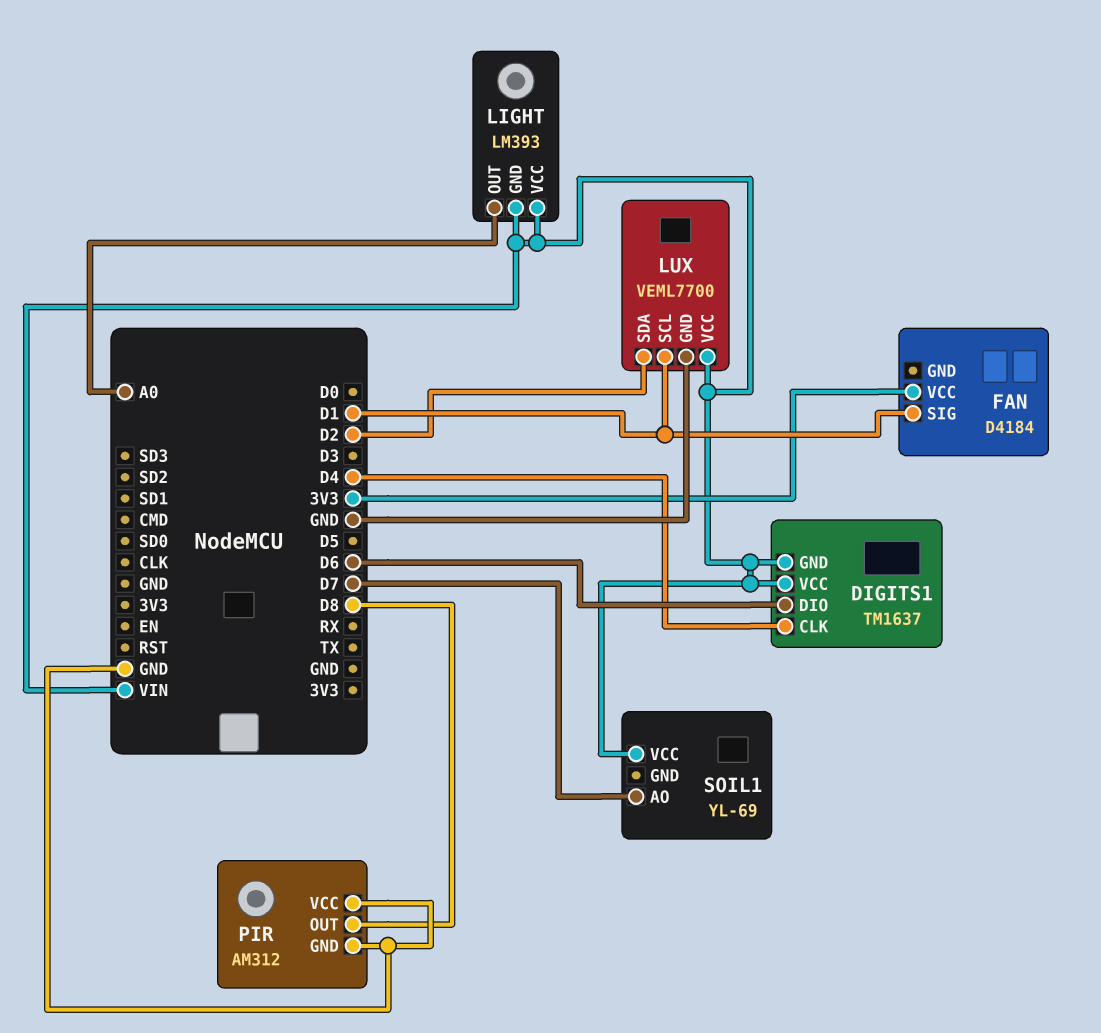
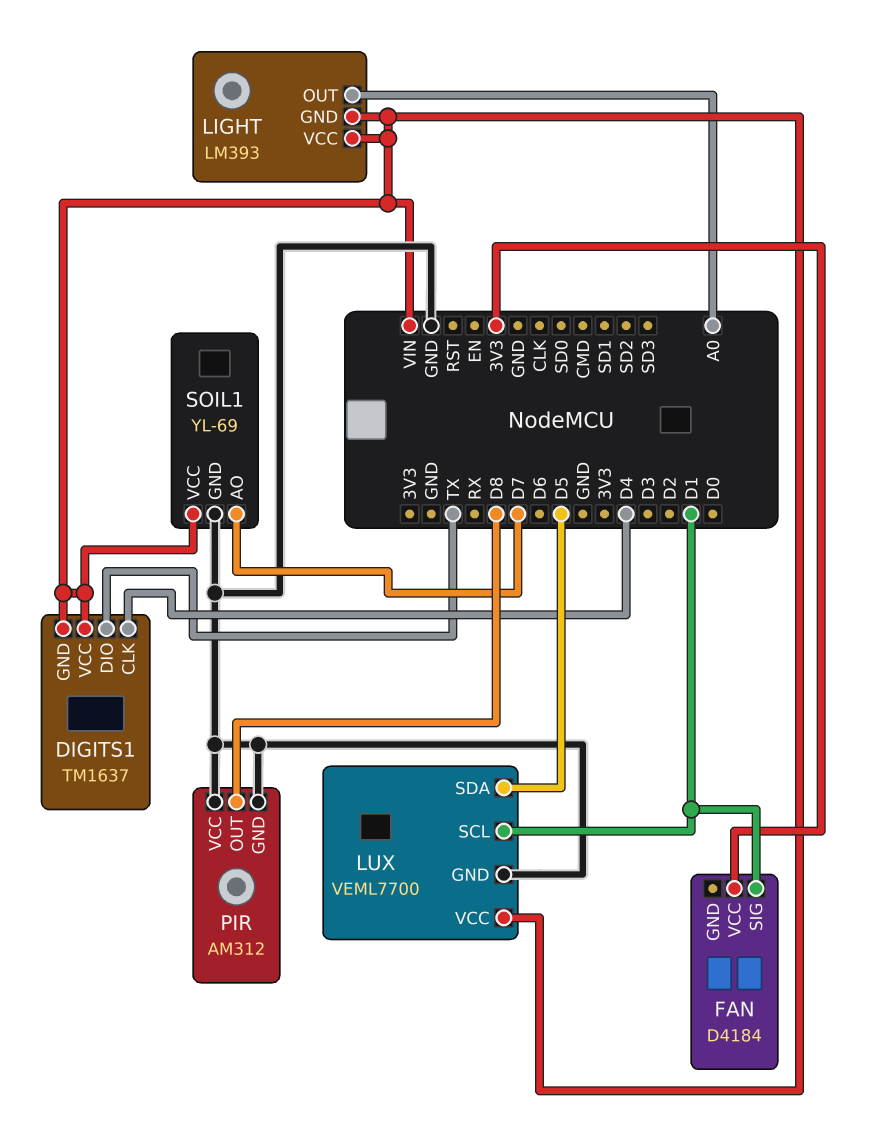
DIGITS1 pin DIO: D6 -> TX
LUX pin SDA: D2 -> D5
SOIL1 pin GND: none -> GND

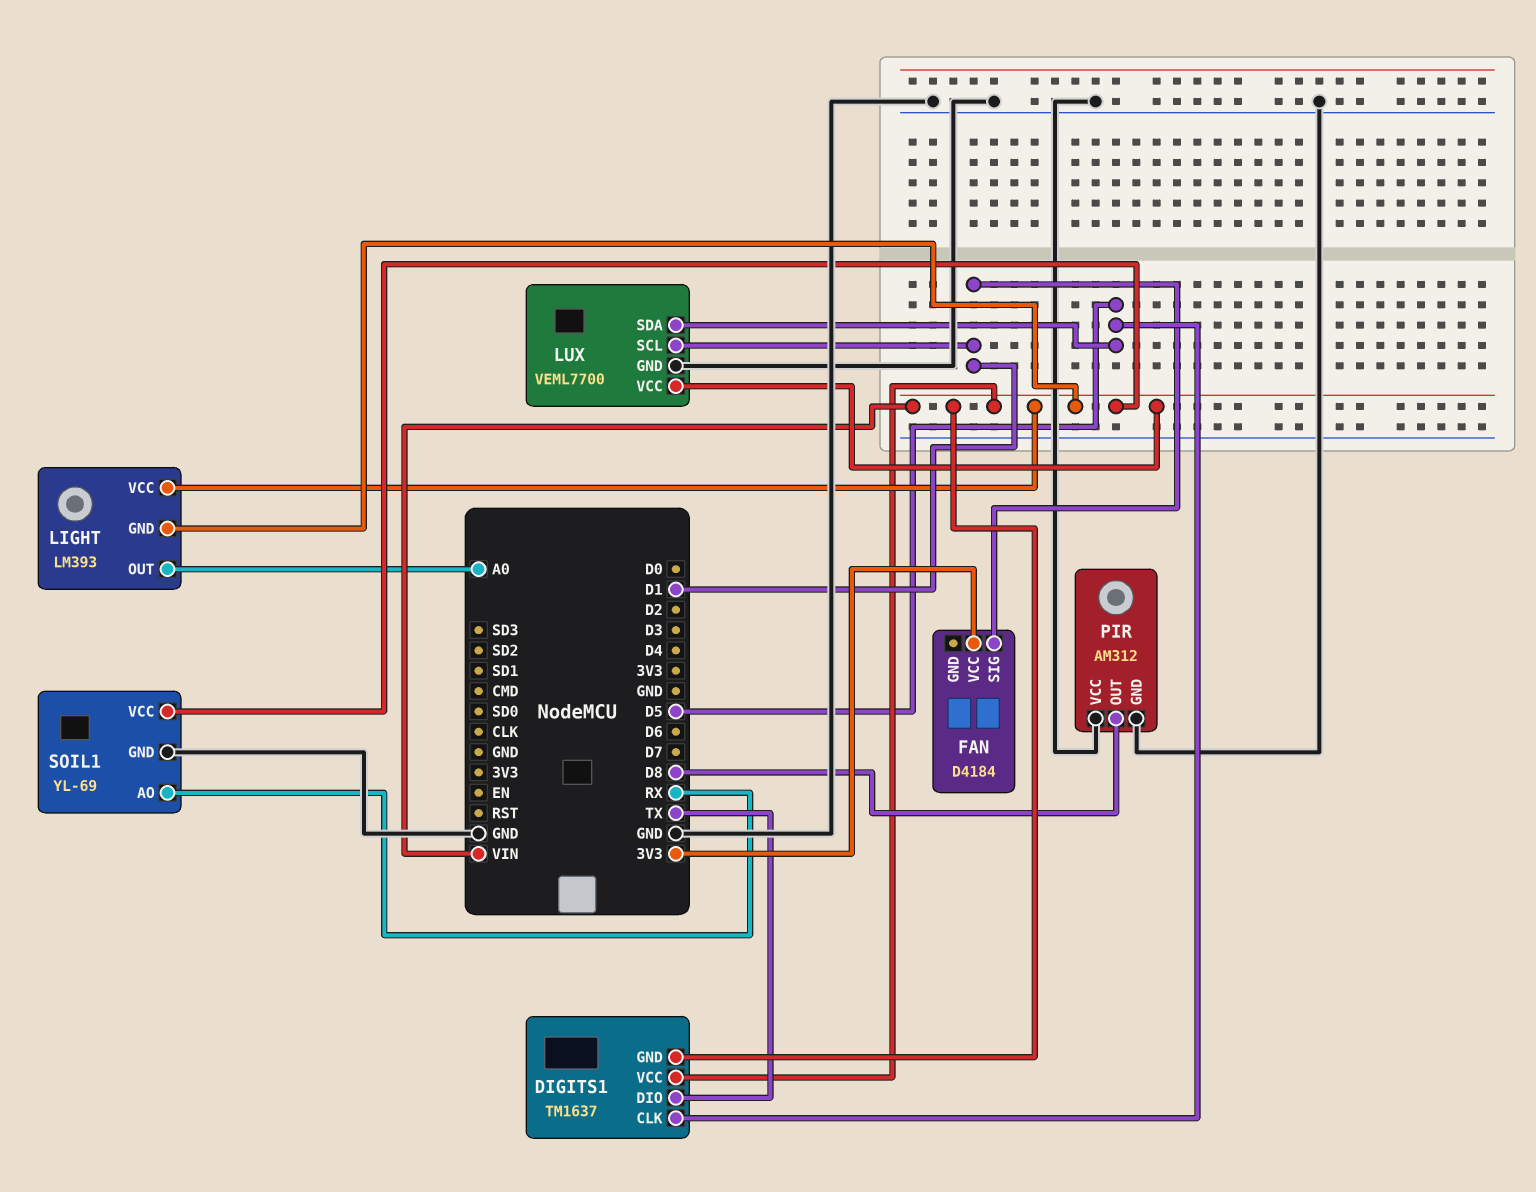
DIGITS1 pin CLK: D4 -> D5
SOIL1 pin AO: D7 -> RX

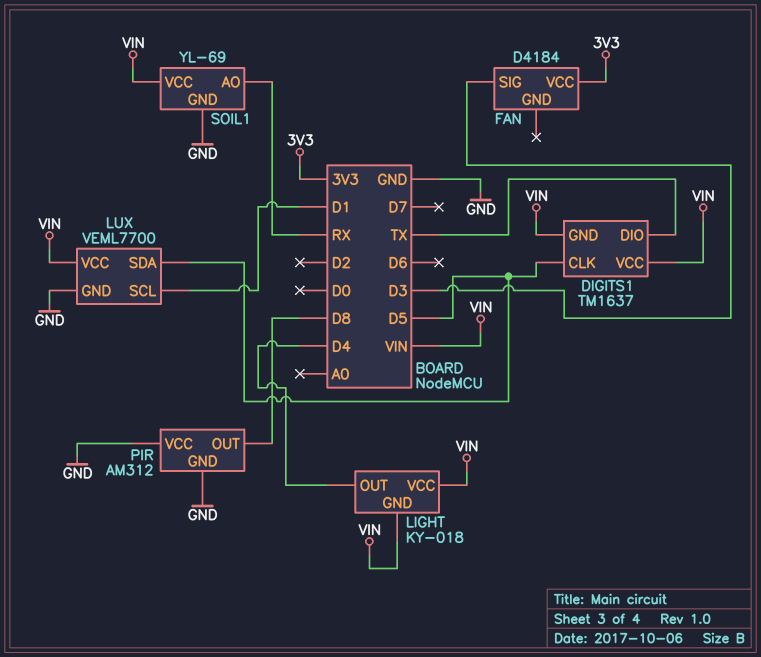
FAN pin SIG: D1 -> D3
LIGHT: LM393 -> KY-018
LIGHT pin OUT: A0 -> D4

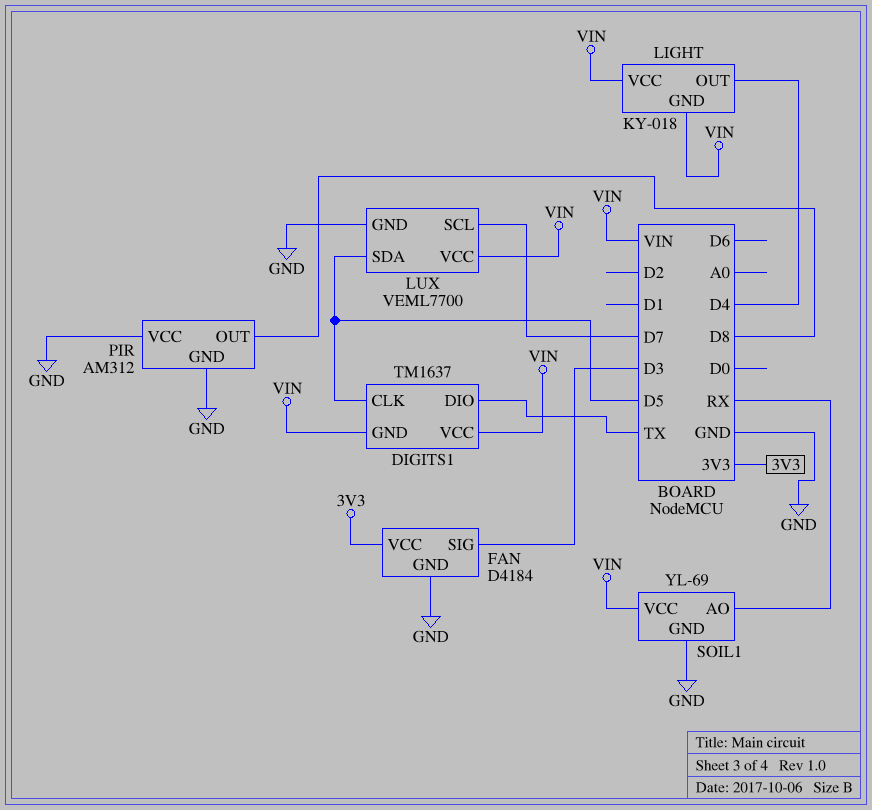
FAN pin GND: none -> GND
LUX pin SCL: D1 -> D7

